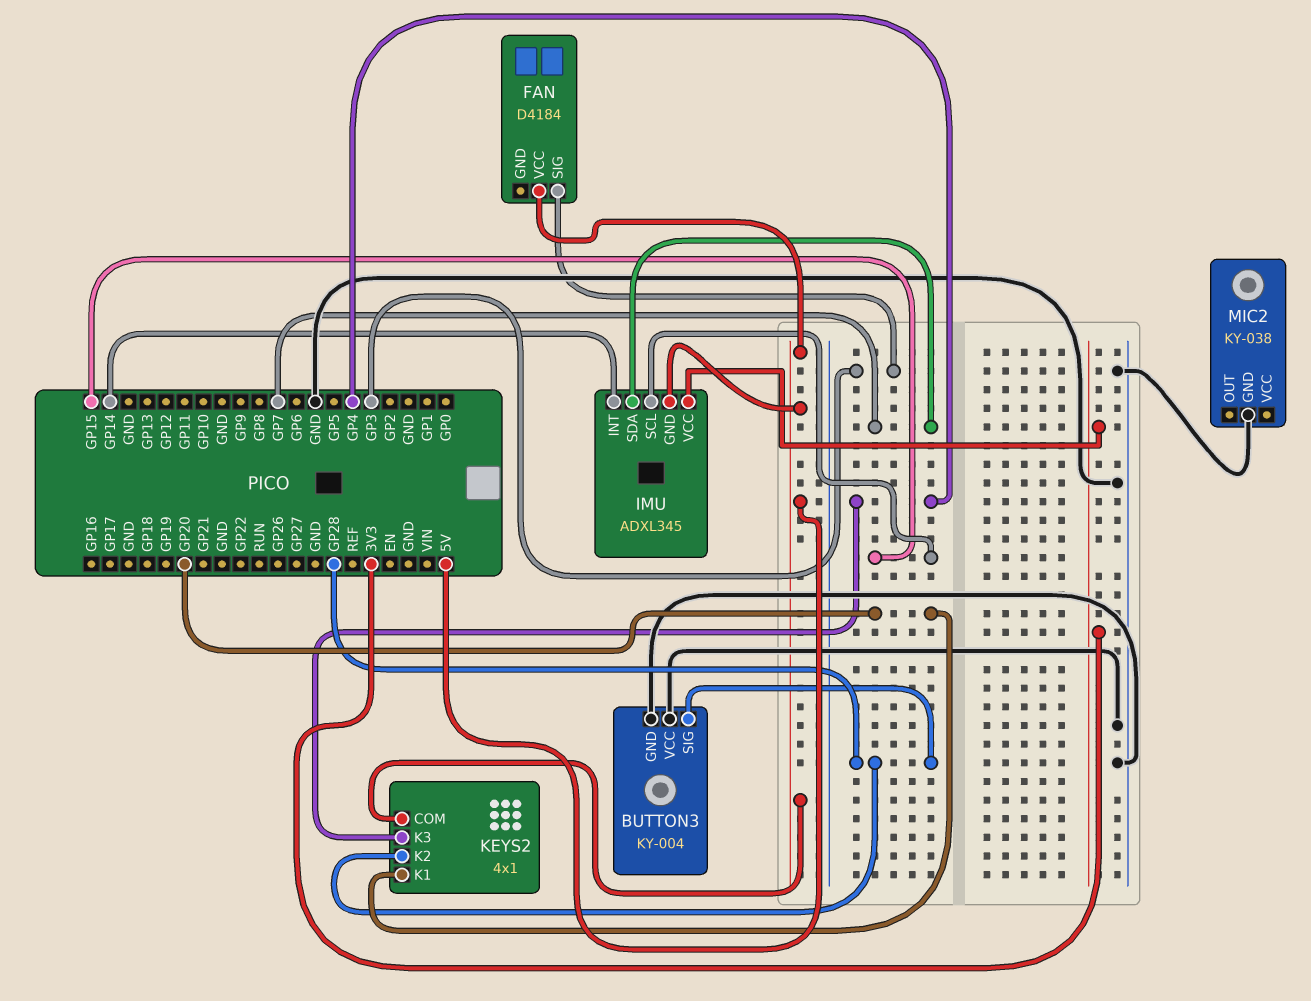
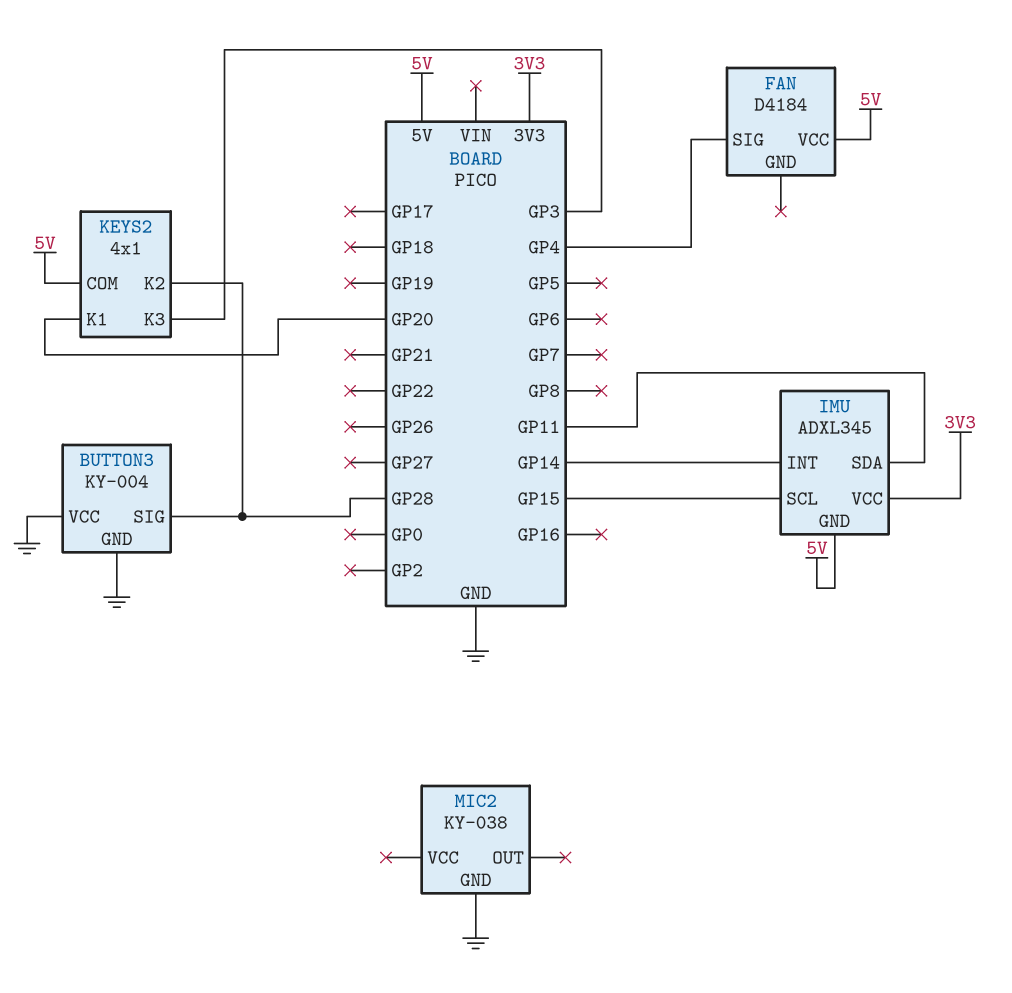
FAN pin SIG: GP3 -> GP4
IMU pin SDA: GP7 -> GP11
KEYS2 pin K3: GP4 -> GP3

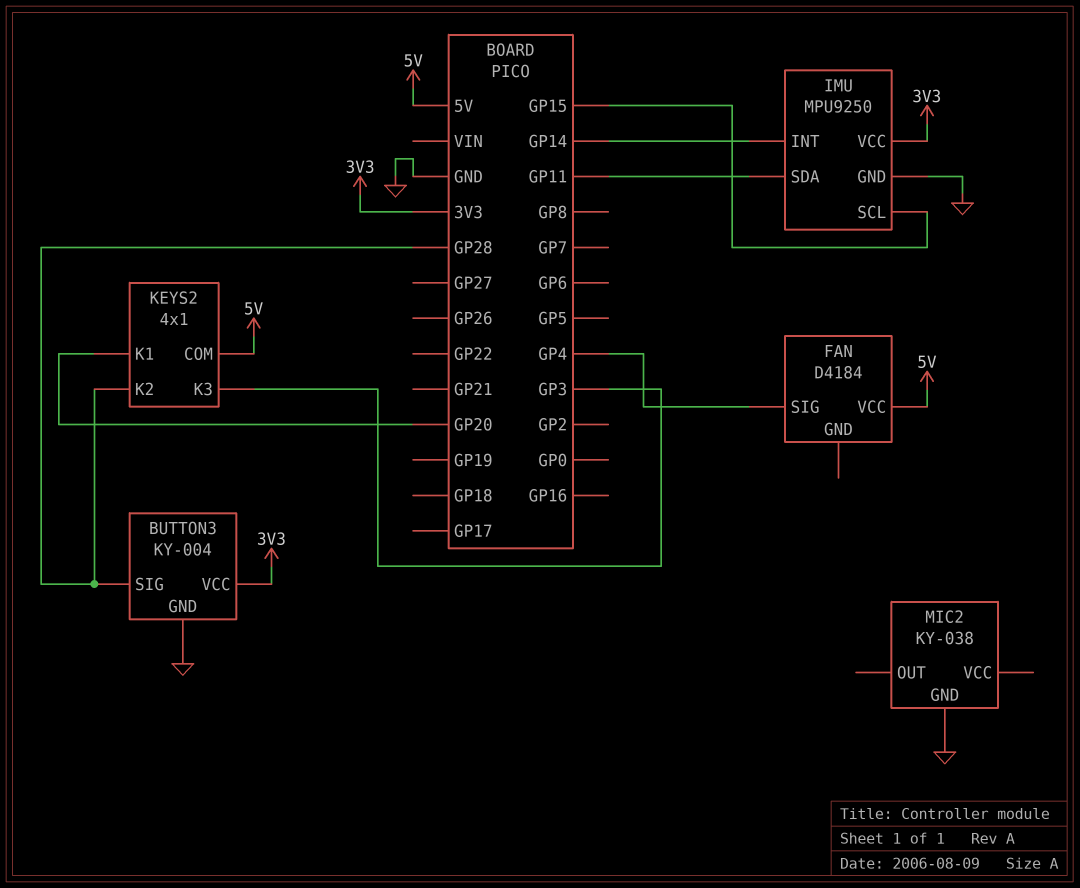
BUTTON3 pin VCC: GND -> 3V3
IMU: ADXL345 -> MPU9250
IMU pin GND: 5V -> GND

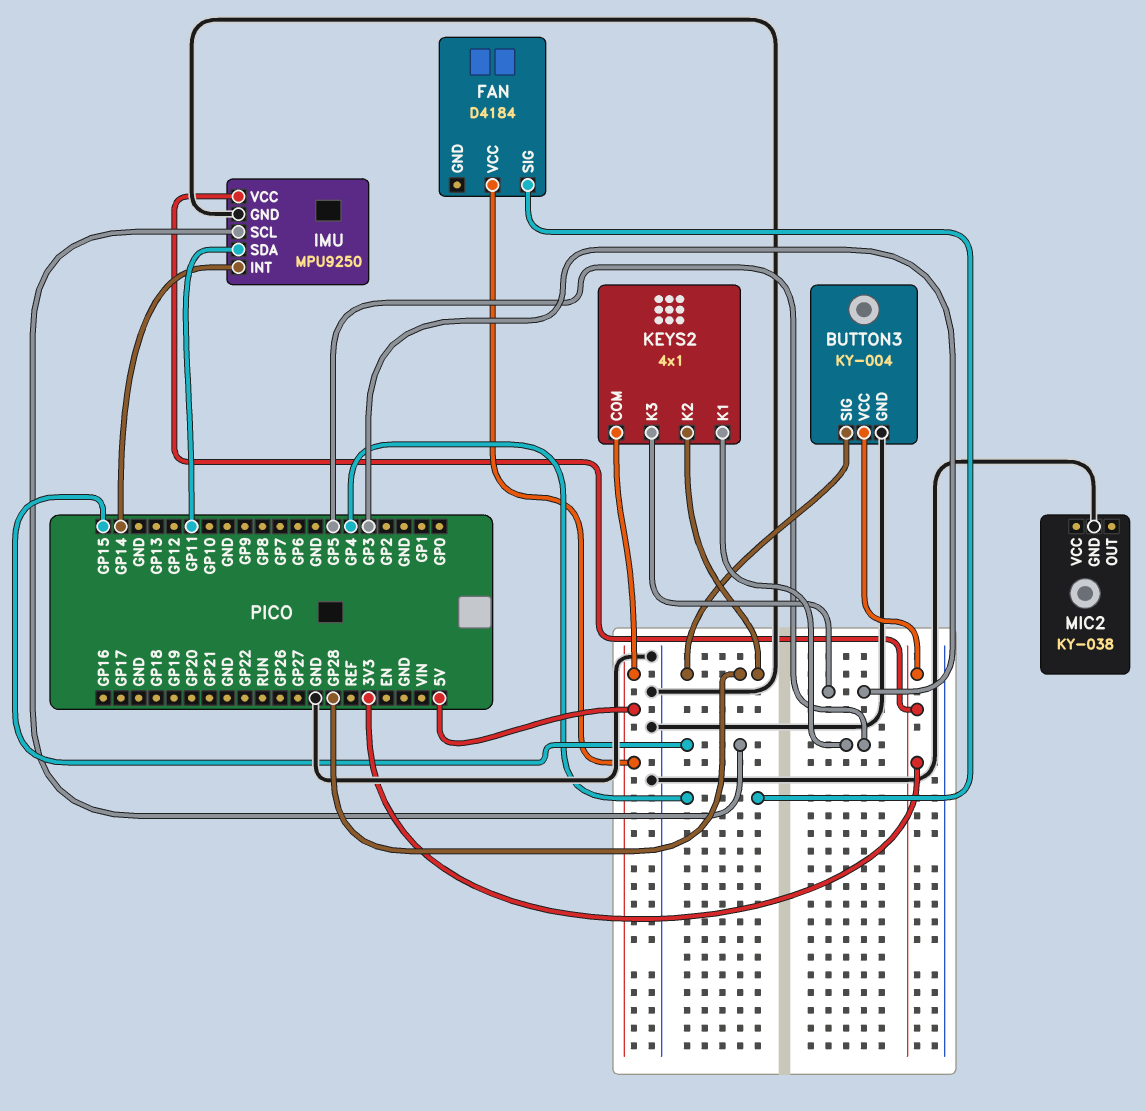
KEYS2 pin K1: GP20 -> GP5

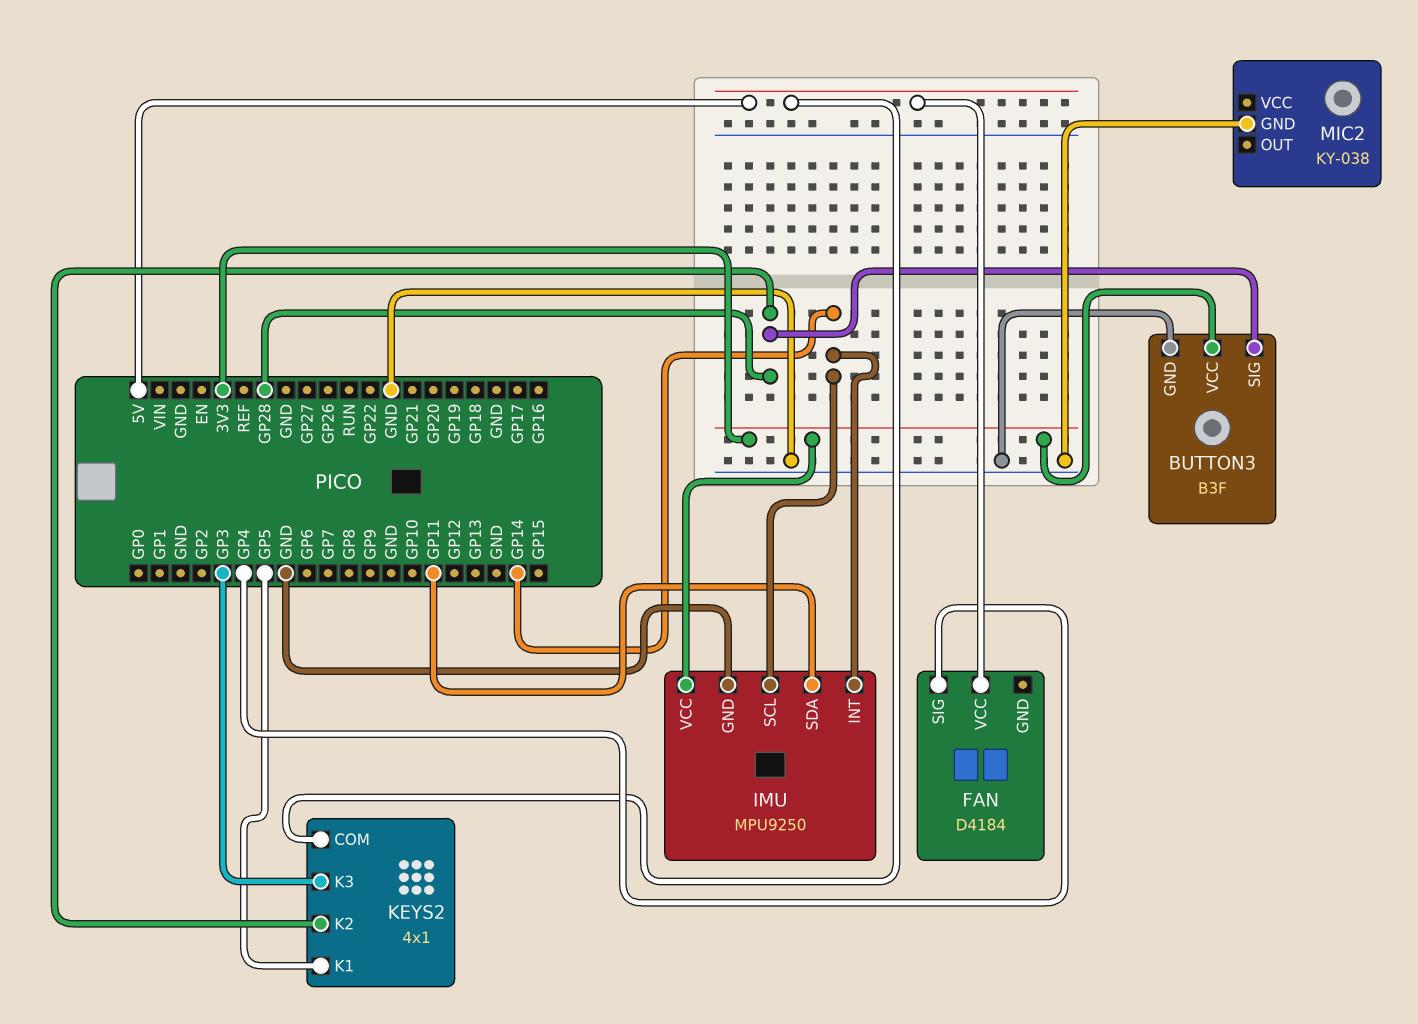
BUTTON3: KY-004 -> B3F
IMU pin SCL: GP15 -> GP14

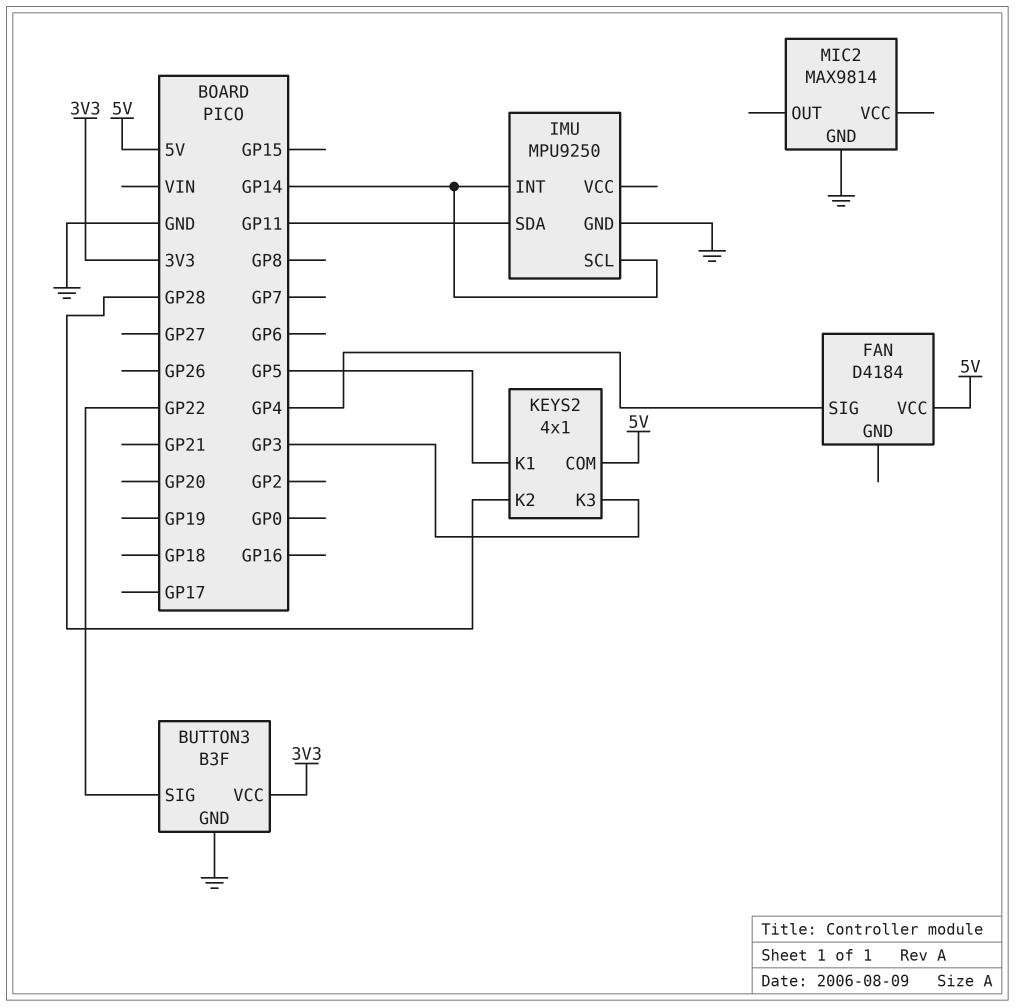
BUTTON3 pin SIG: GP28 -> GP22
IMU pin VCC: 3V3 -> none
MIC2: KY-038 -> MAX9814

